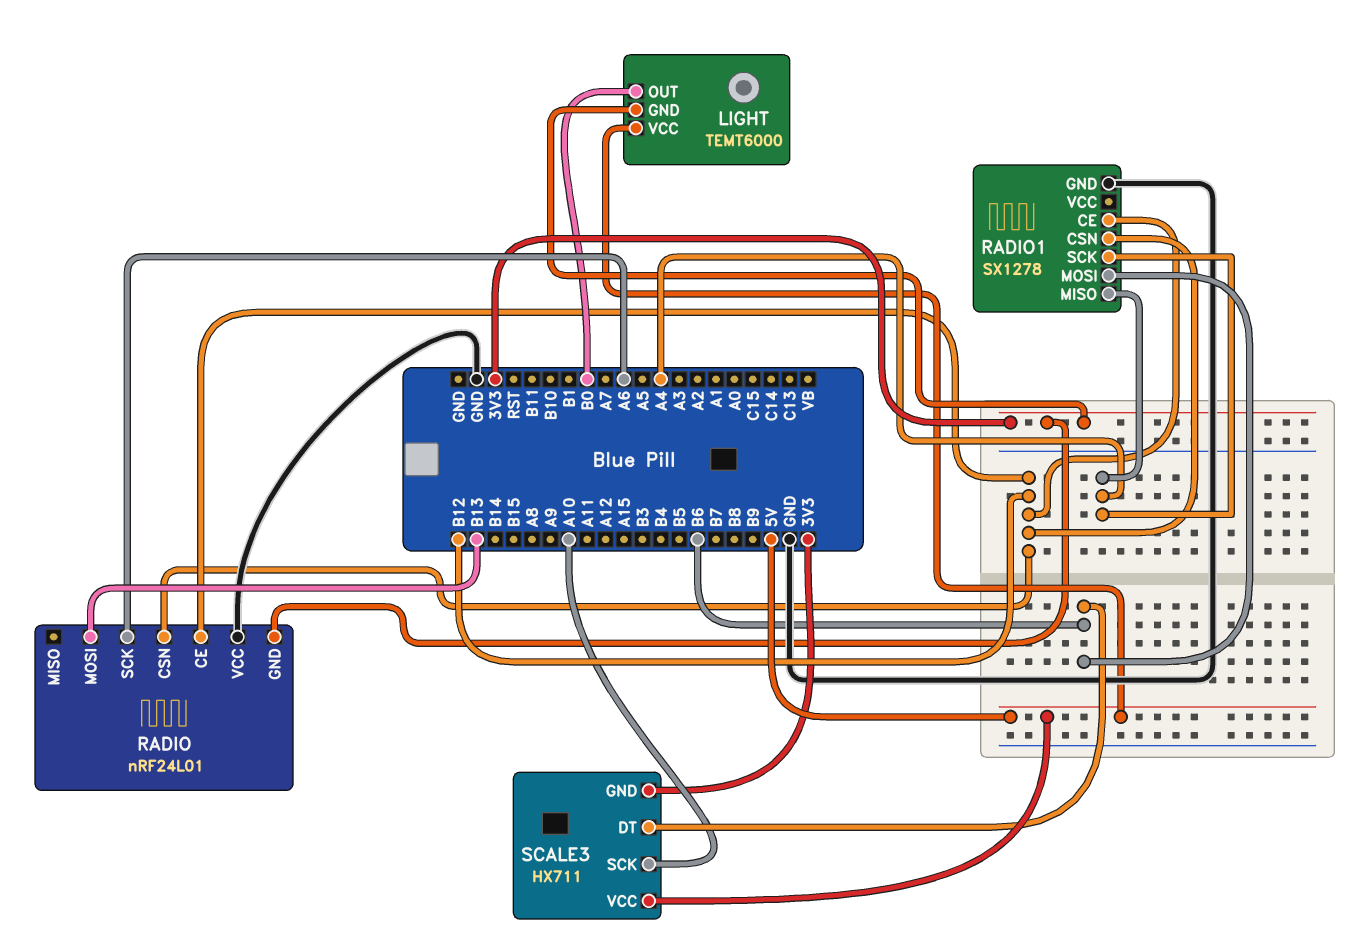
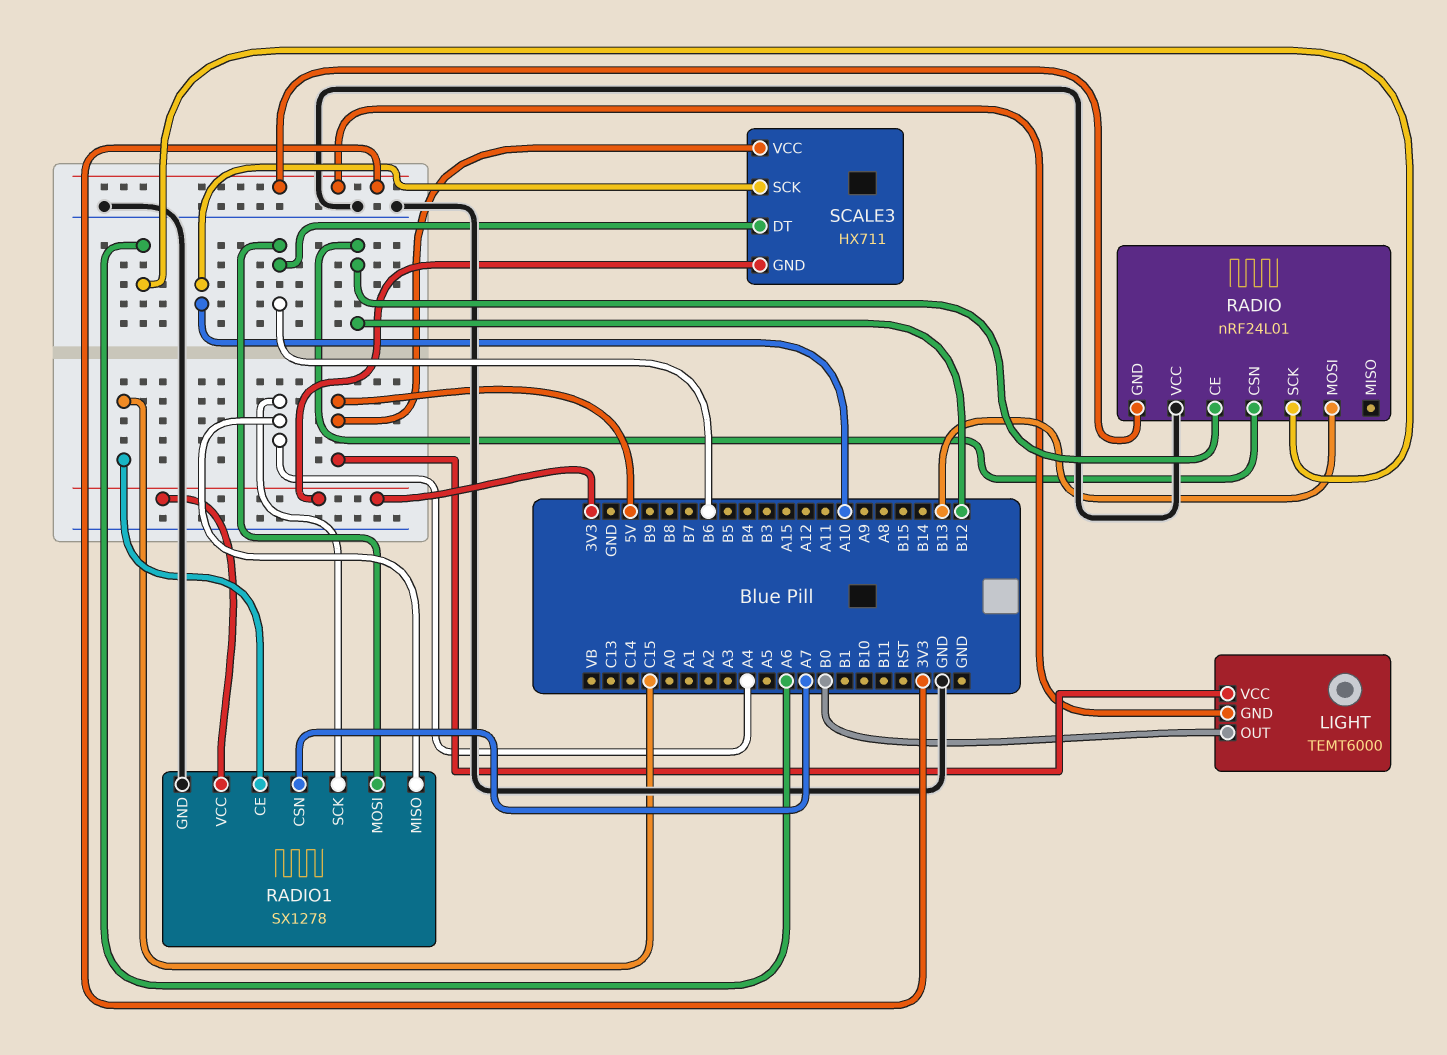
RADIO1 pin CE: B12 -> C15
RADIO1 pin CSN: B12 -> A7
RADIO1 pin VCC: none -> 3V3

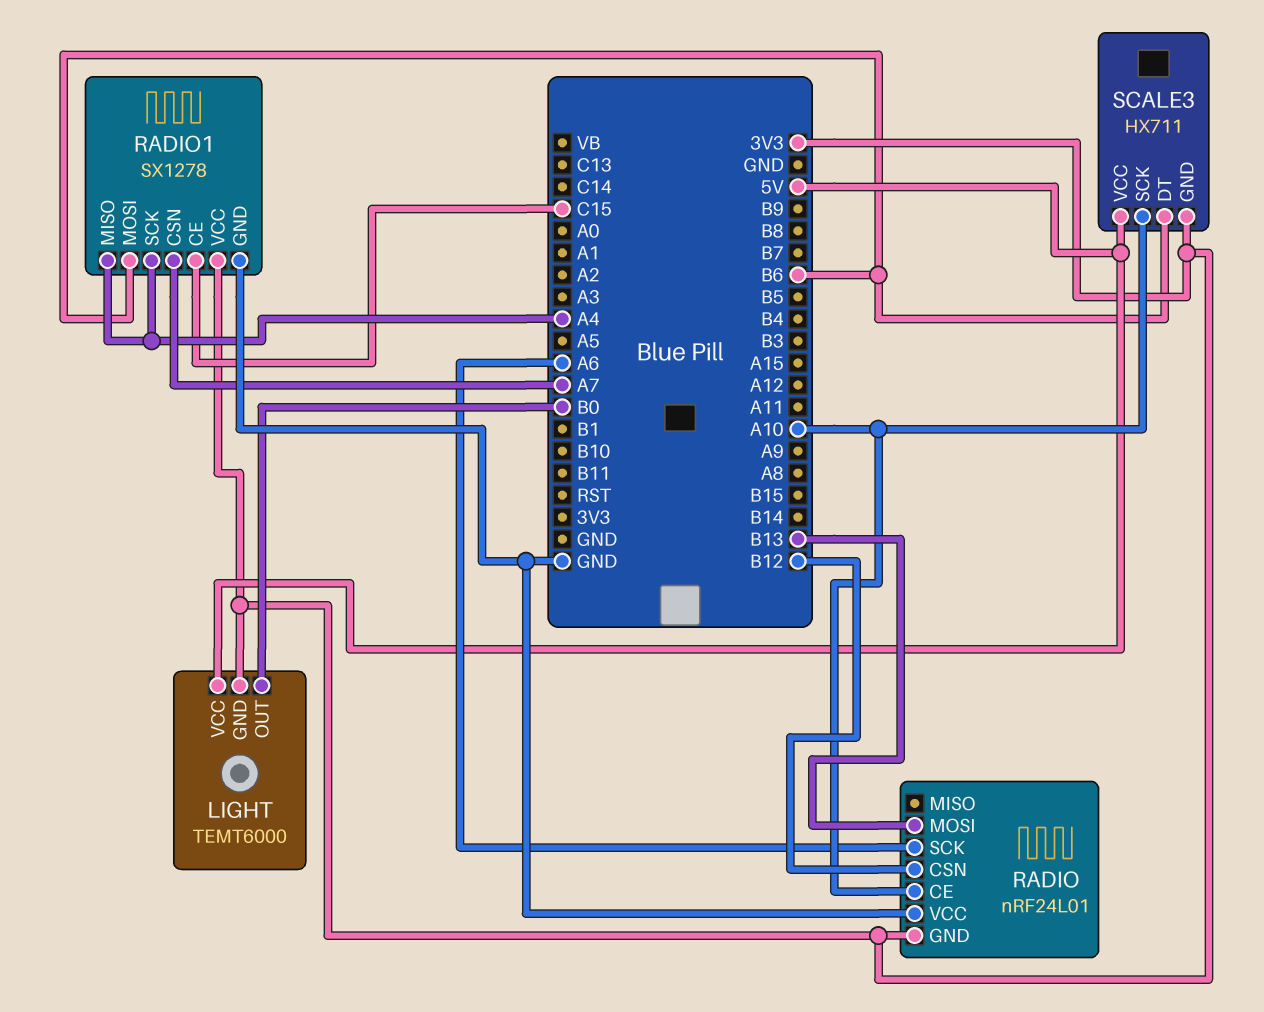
RADIO pin CE: B12 -> A10

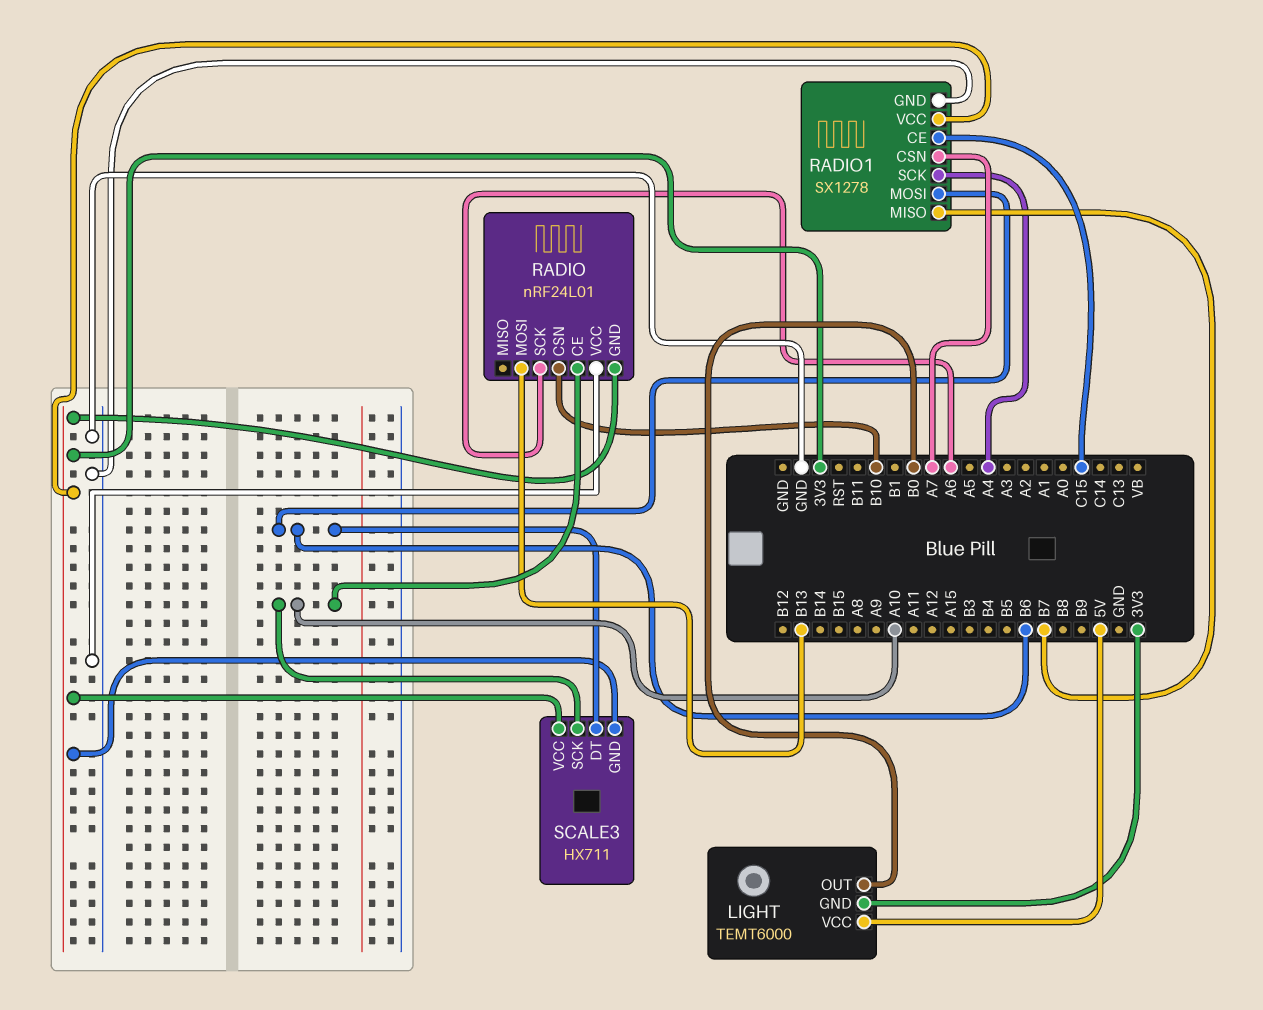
RADIO pin CSN: B12 -> B10
RADIO1 pin MISO: A4 -> B7
SCALE3 pin VCC: 5V -> 3V3

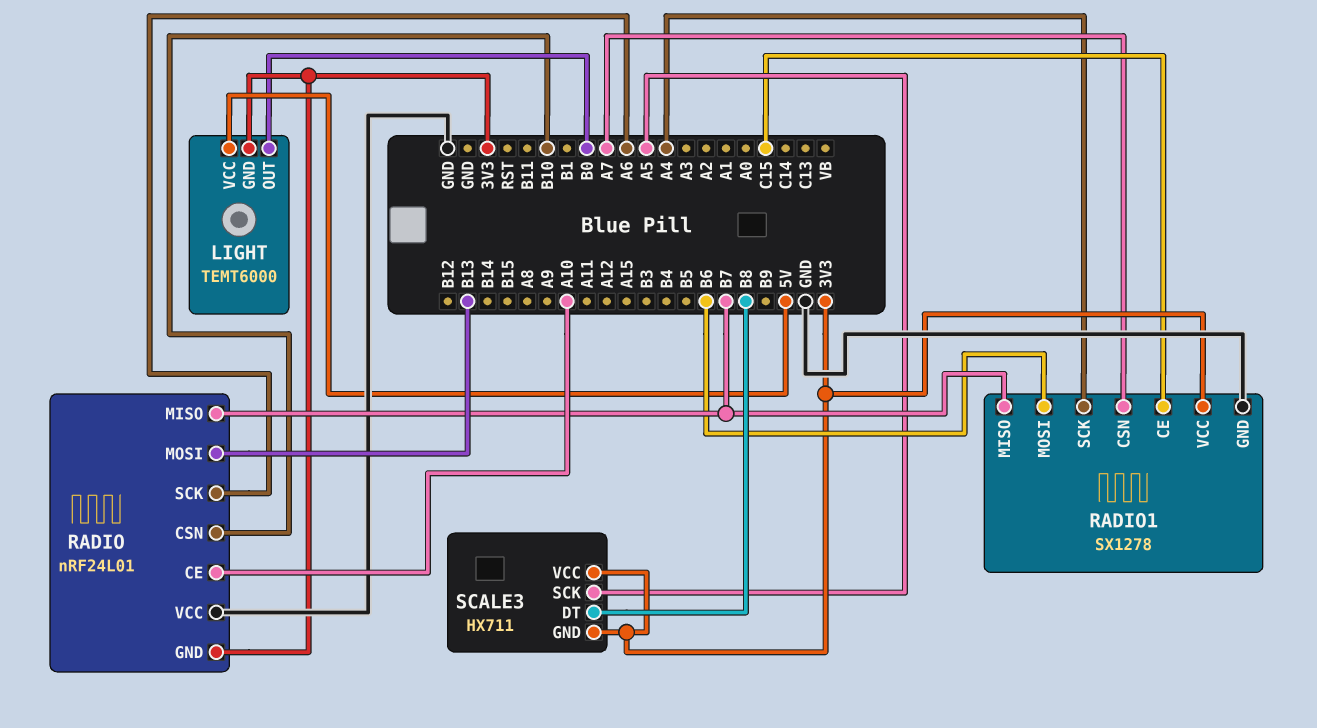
RADIO pin MISO: none -> B7
SCALE3 pin DT: B6 -> B8
SCALE3 pin SCK: A10 -> A5

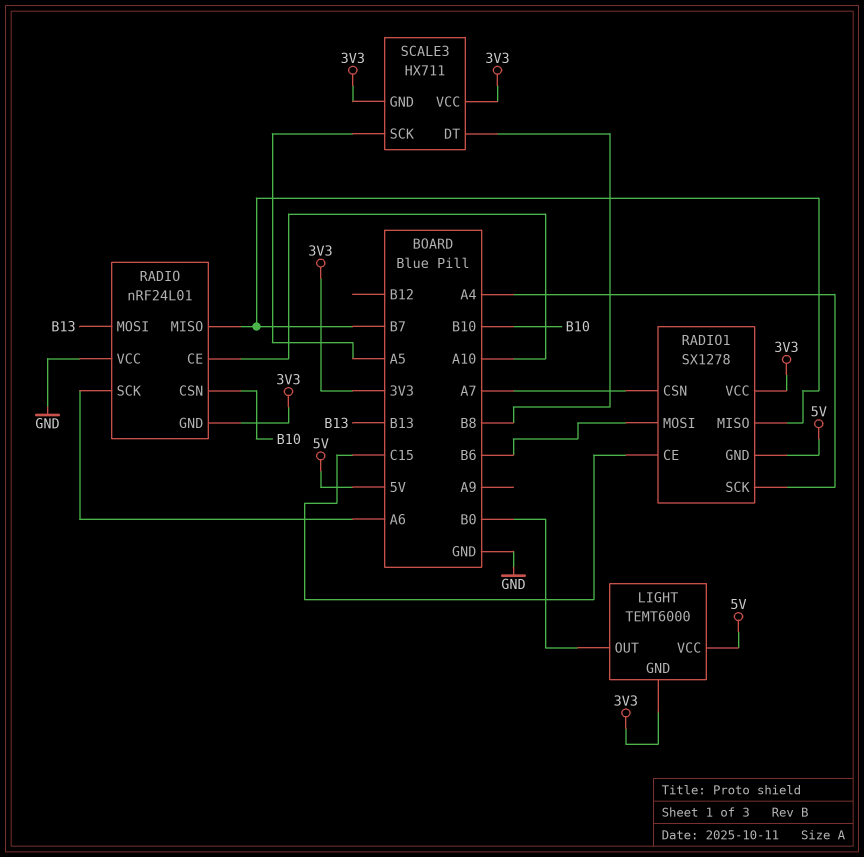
RADIO1 pin GND: GND -> 5V

